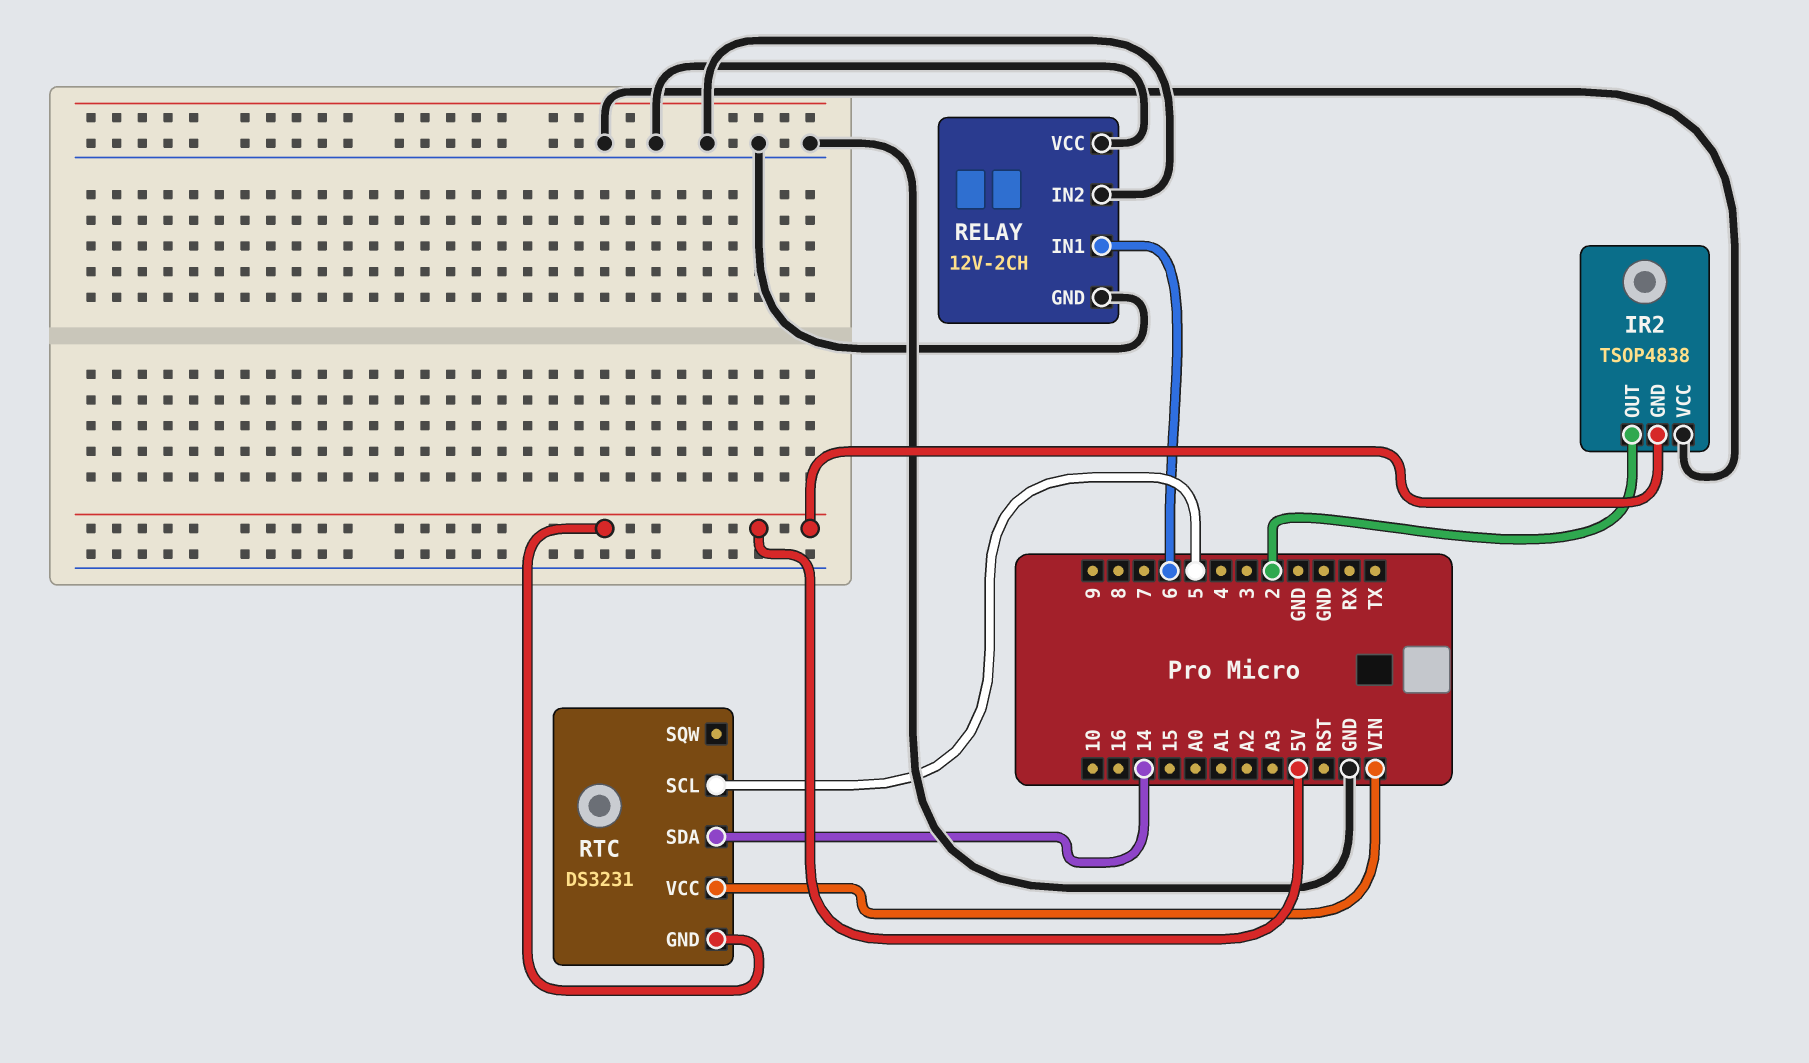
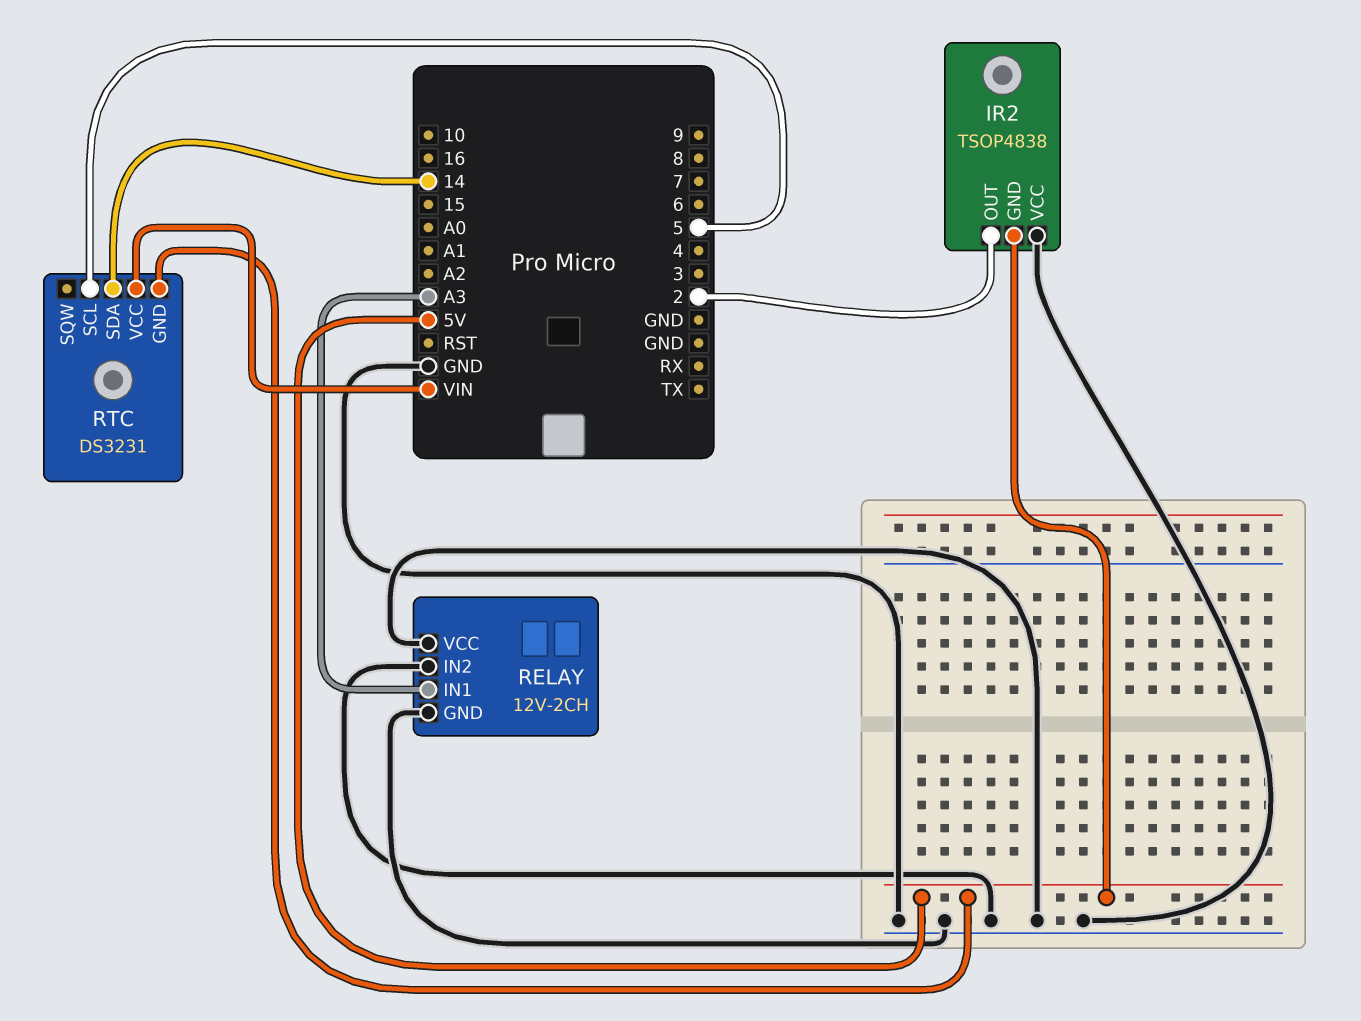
RELAY pin IN1: 6 -> A3

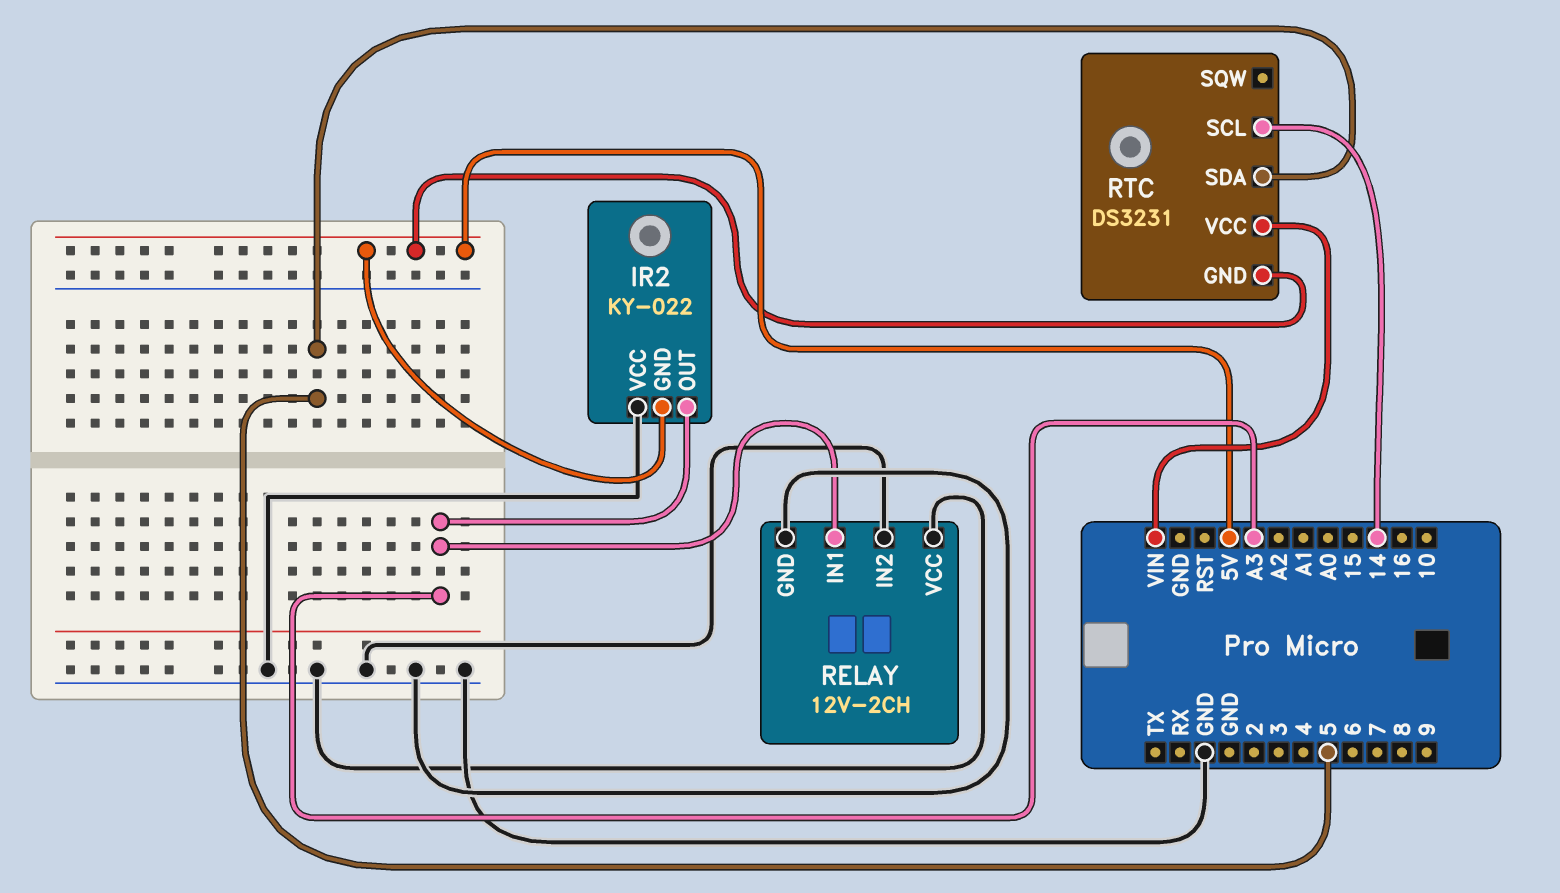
IR2: TSOP4838 -> KY-022
IR2 pin OUT: 2 -> A3
RTC pin SCL: 5 -> 14
RTC pin SDA: 14 -> 5

